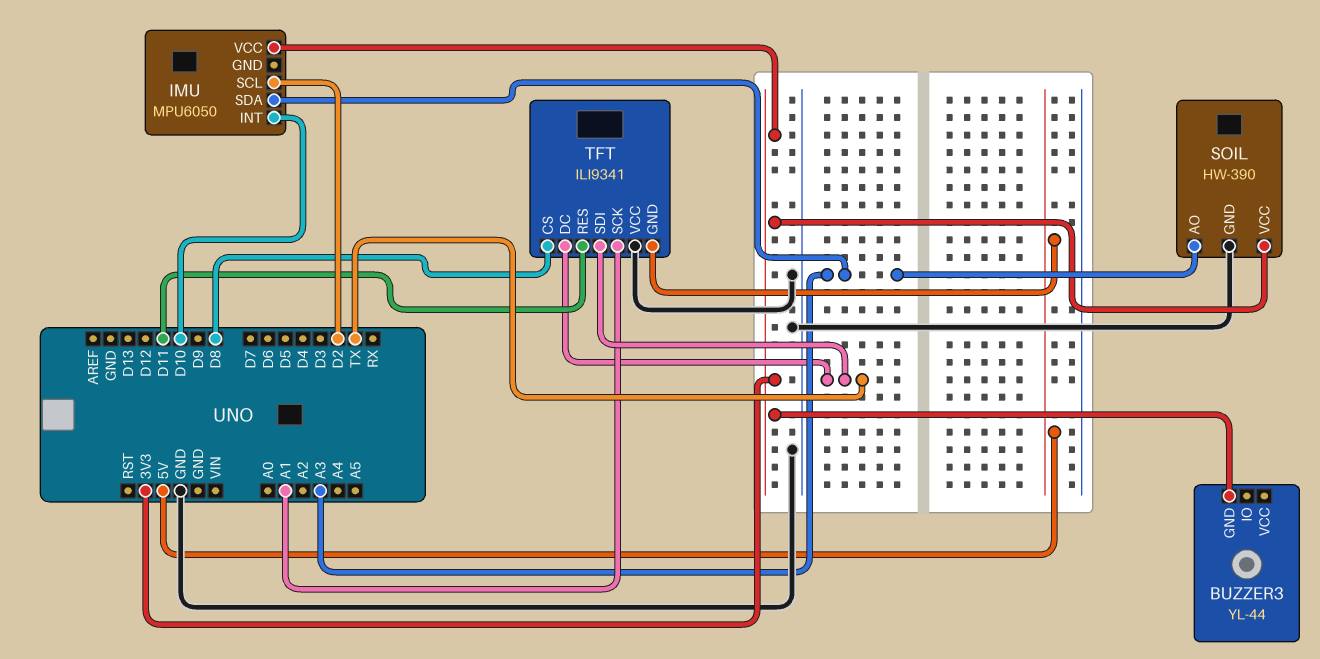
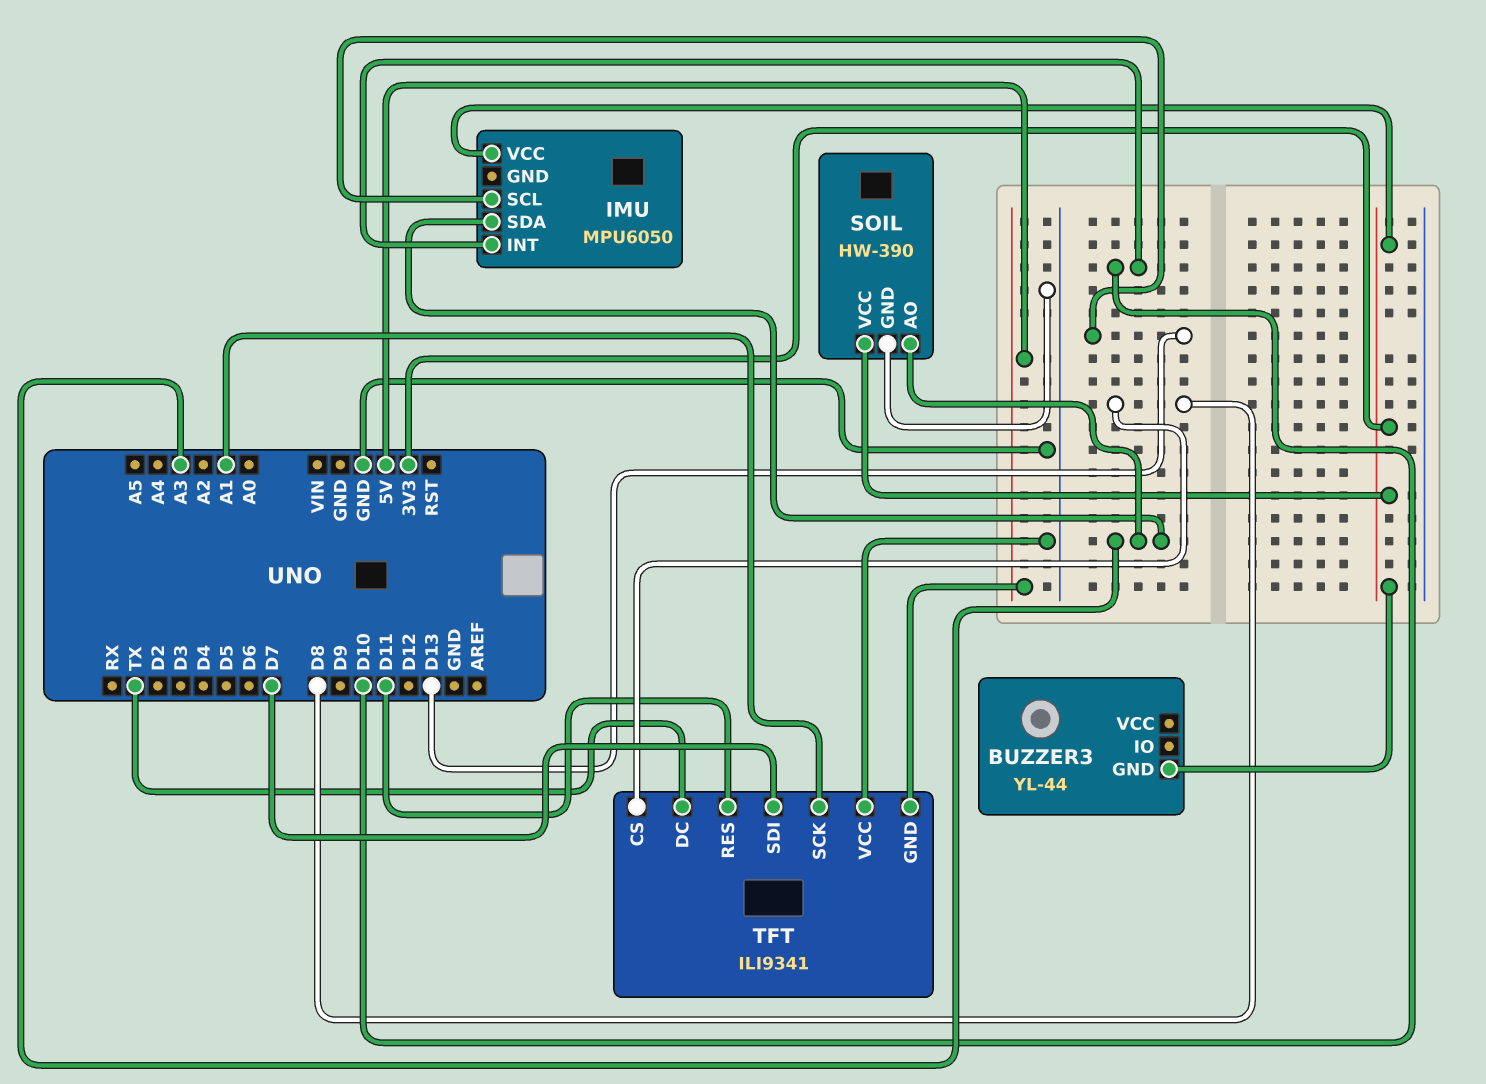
IMU pin SCL: D2 -> D13
TFT pin SDI: TX -> D7

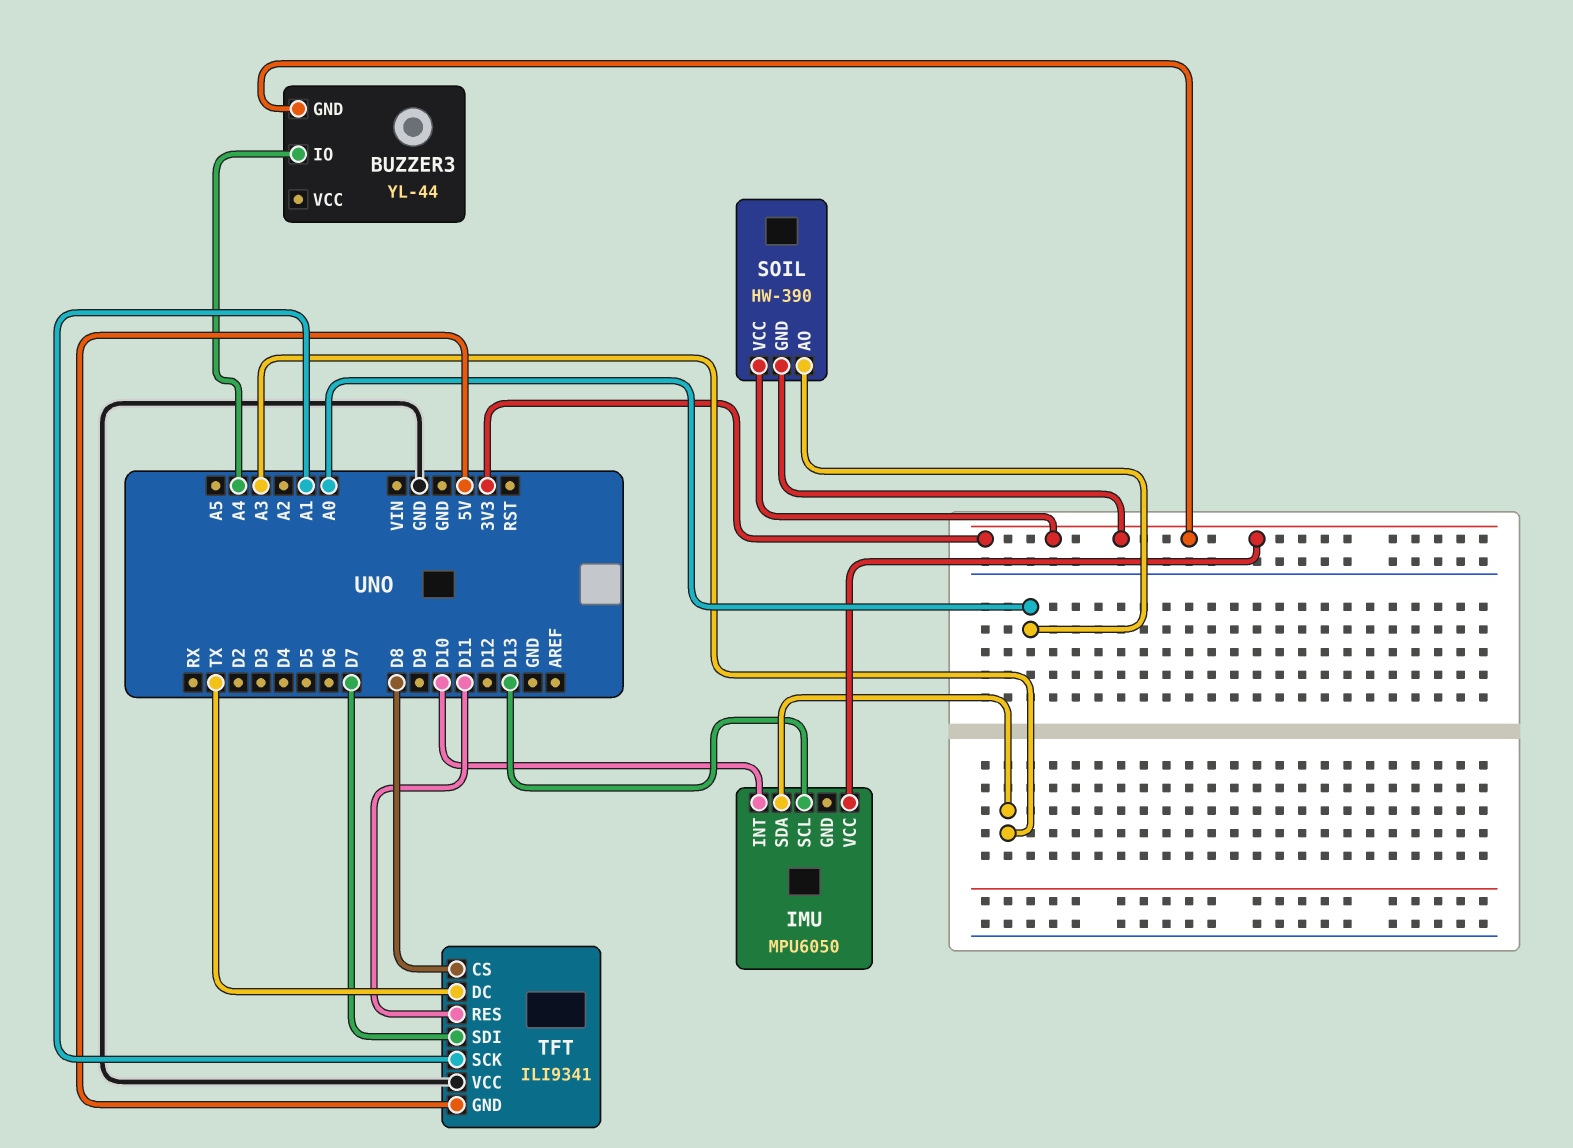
BUZZER3 pin IO: none -> A4
SOIL pin AO: A3 -> A0
SOIL pin GND: GND -> 3V3

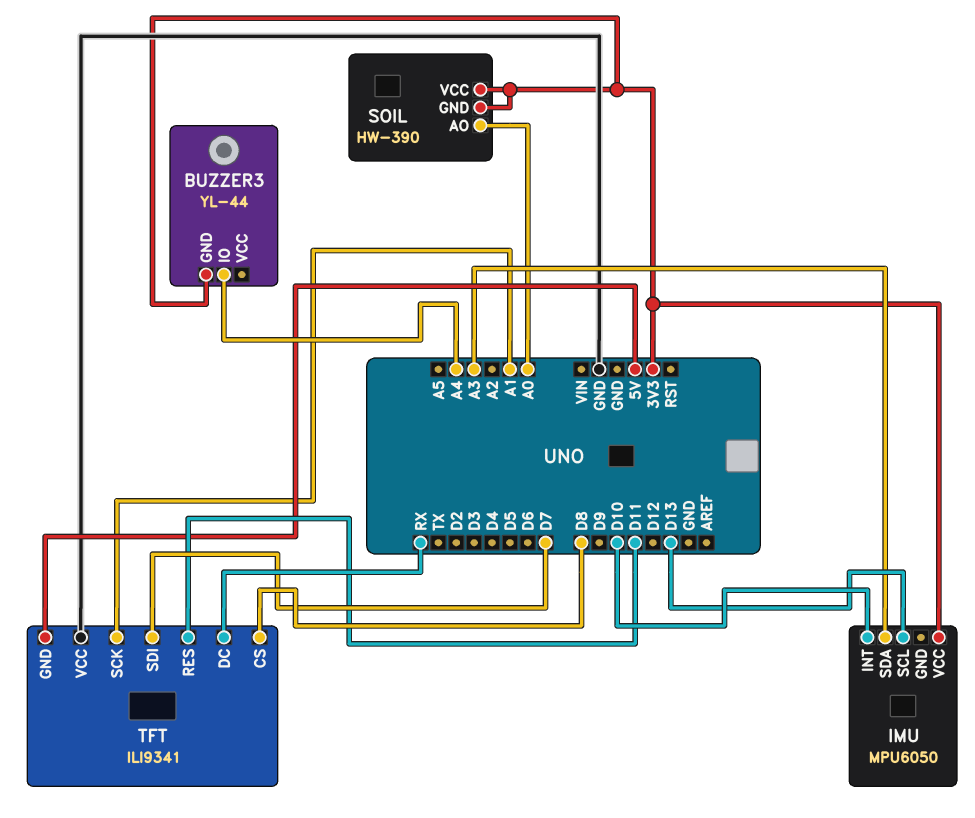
TFT pin DC: TX -> RX

